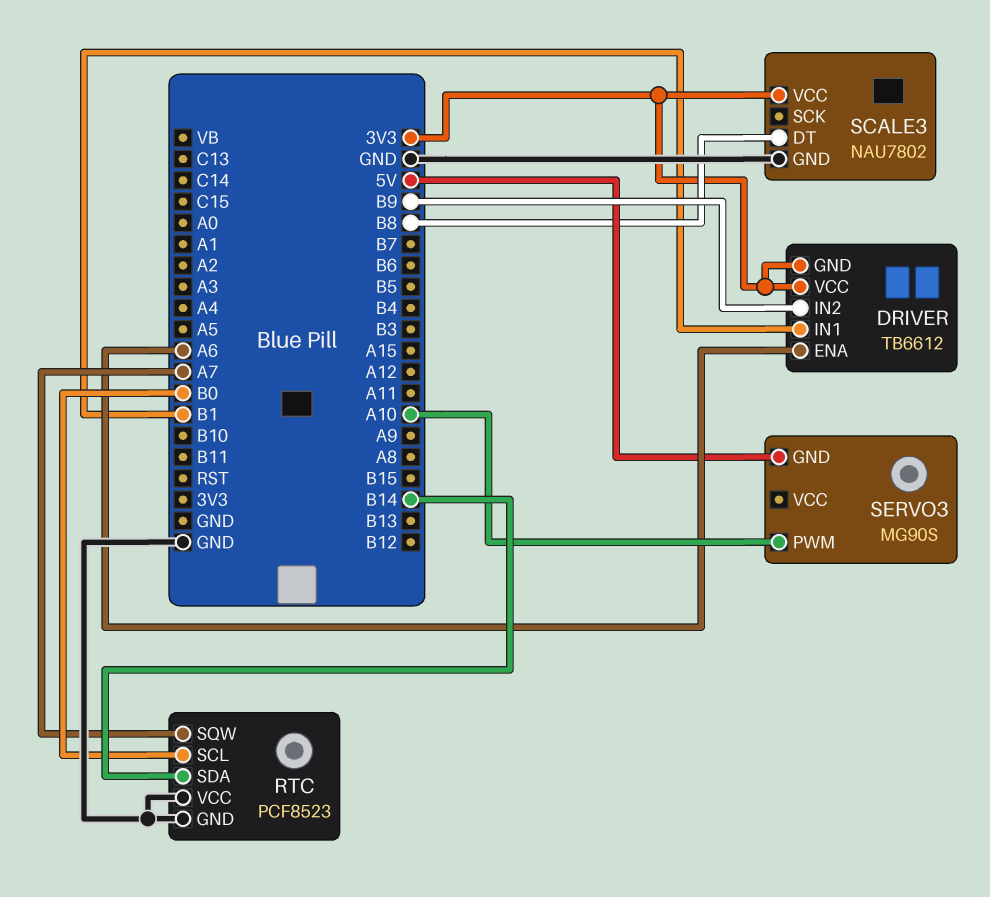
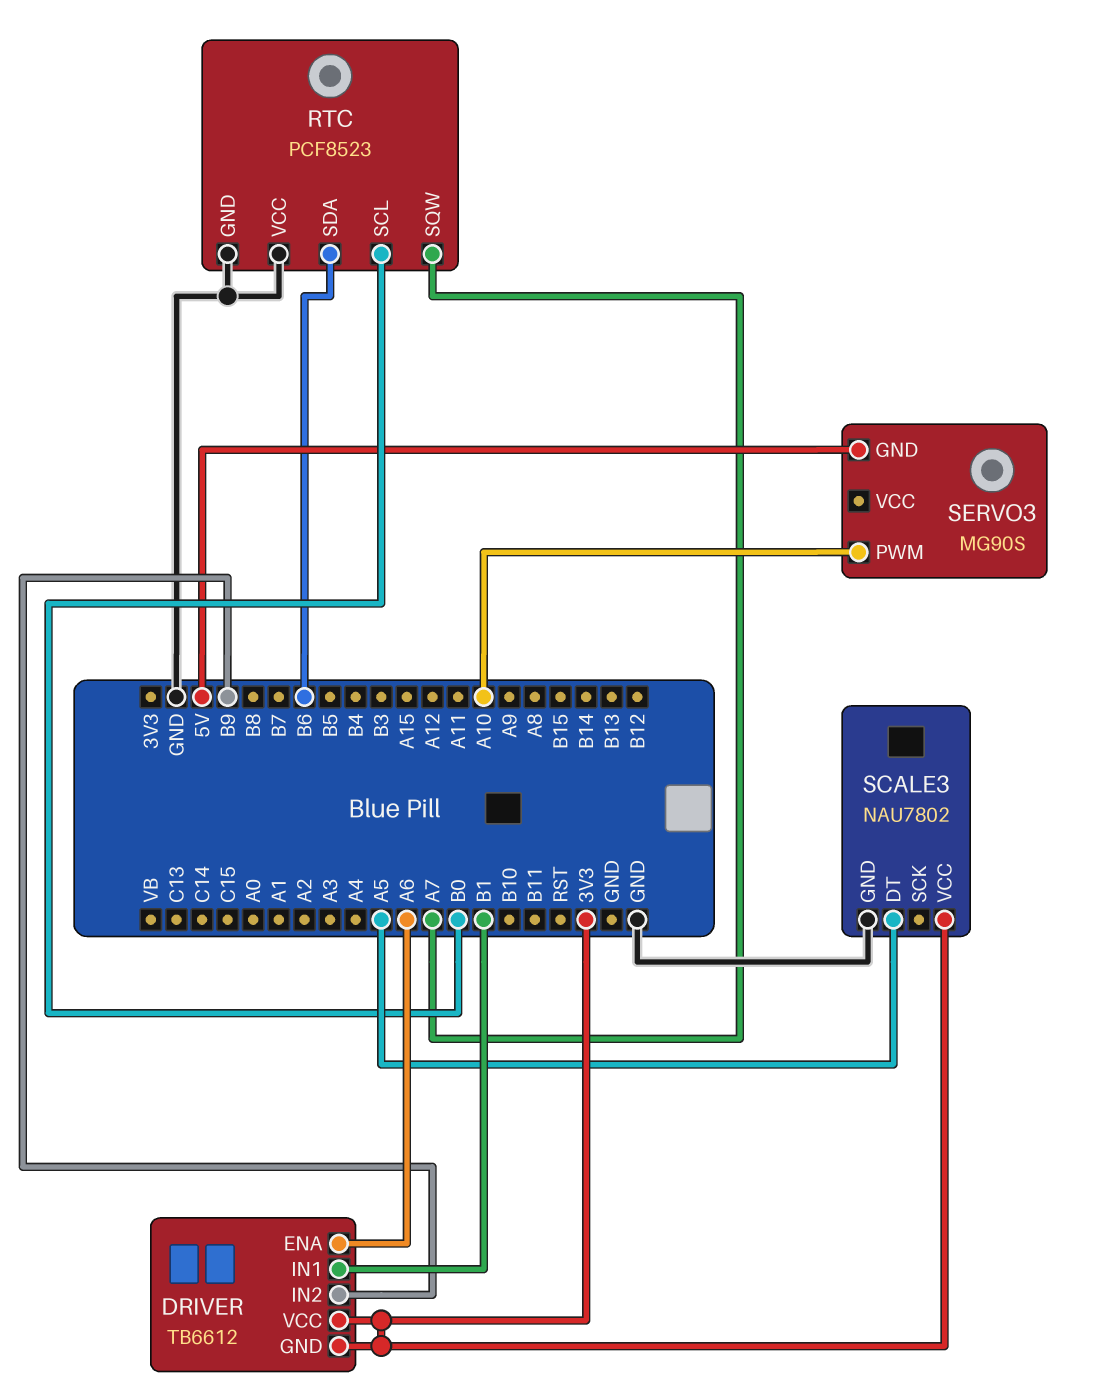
RTC pin SDA: B14 -> B6
SCALE3 pin DT: B8 -> A5

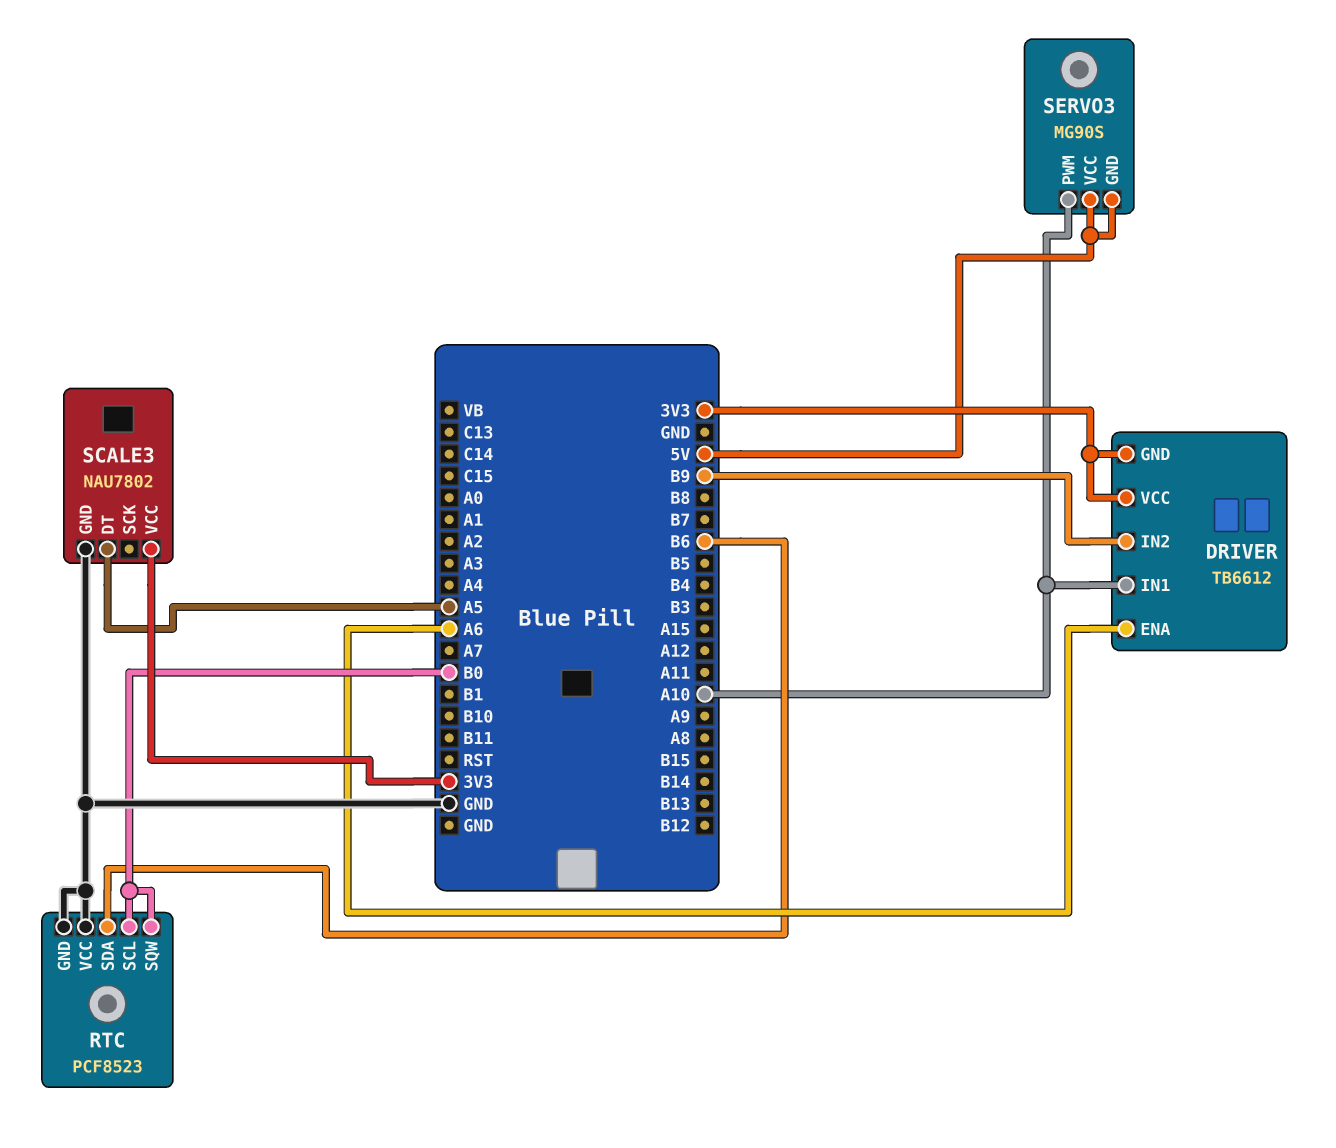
DRIVER pin IN1: B1 -> A10
RTC pin SQW: A7 -> B0
SERVO3 pin VCC: none -> 5V

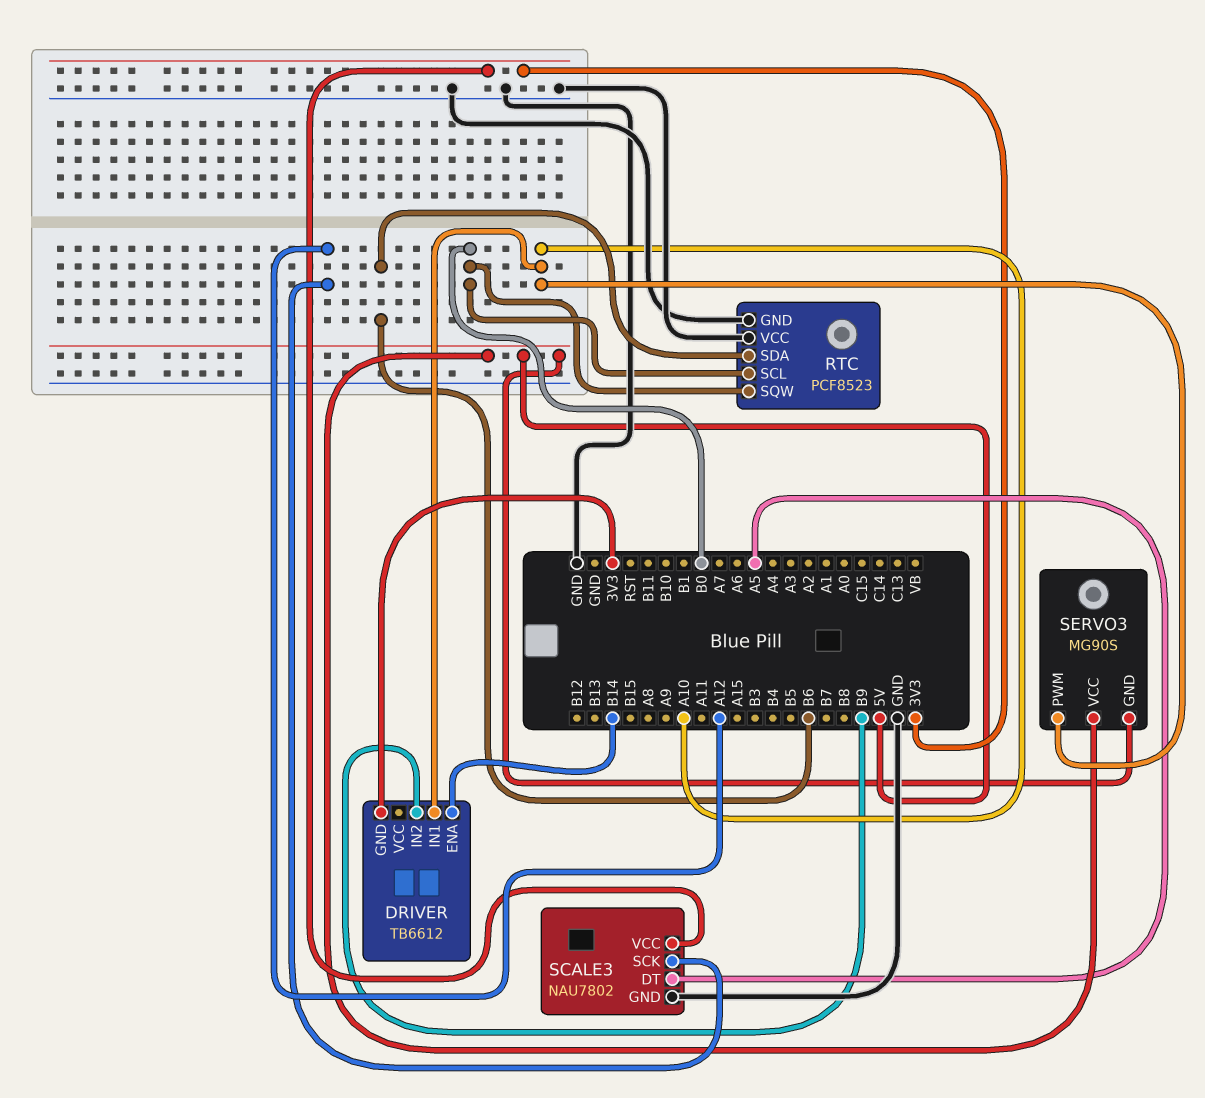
DRIVER pin ENA: A6 -> B14
DRIVER pin VCC: 3V3 -> none
SCALE3 pin SCK: none -> A12

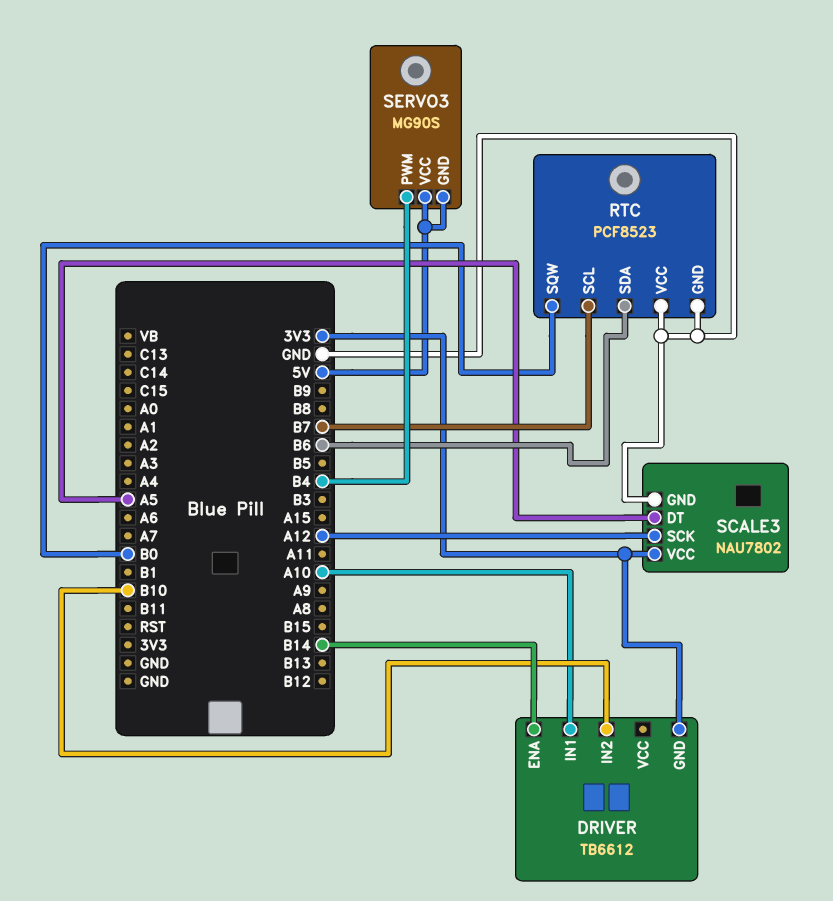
DRIVER pin IN2: B9 -> B10
RTC pin SCL: B0 -> B7
SERVO3 pin PWM: A10 -> B4

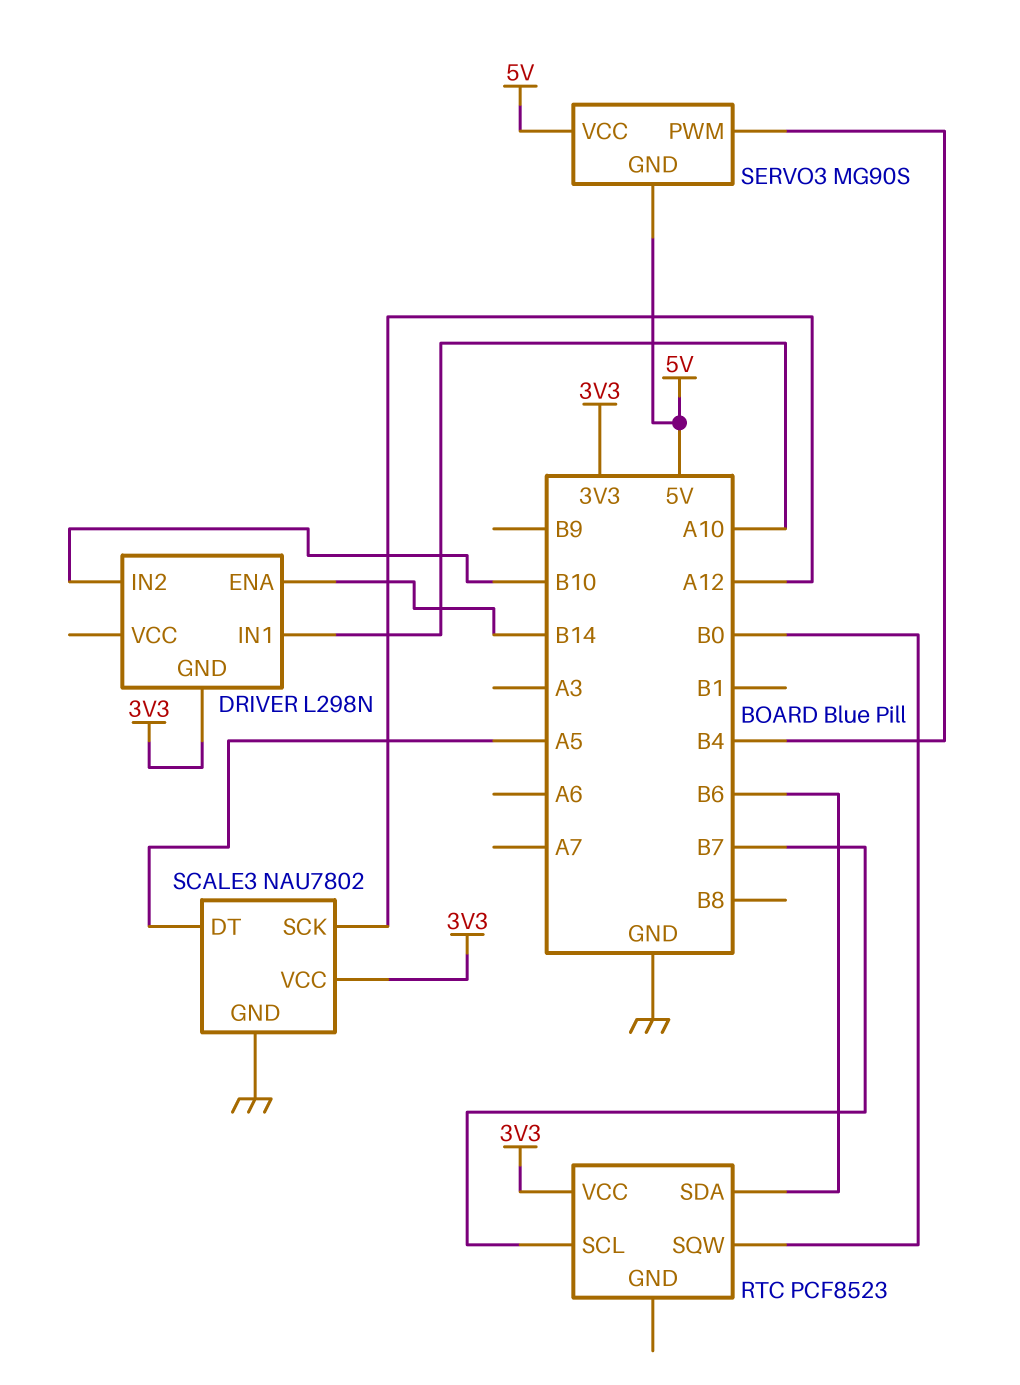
DRIVER: TB6612 -> L298N
RTC pin GND: GND -> none
RTC pin VCC: GND -> 3V3

